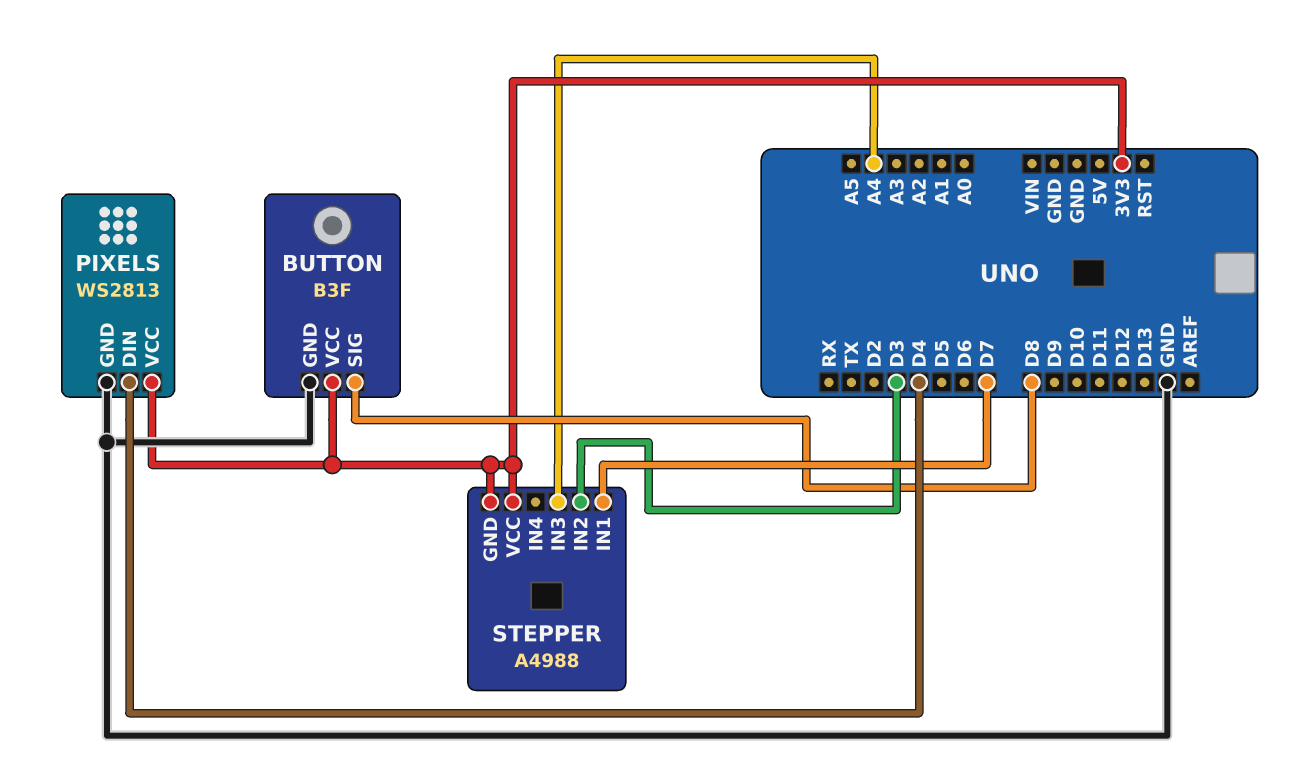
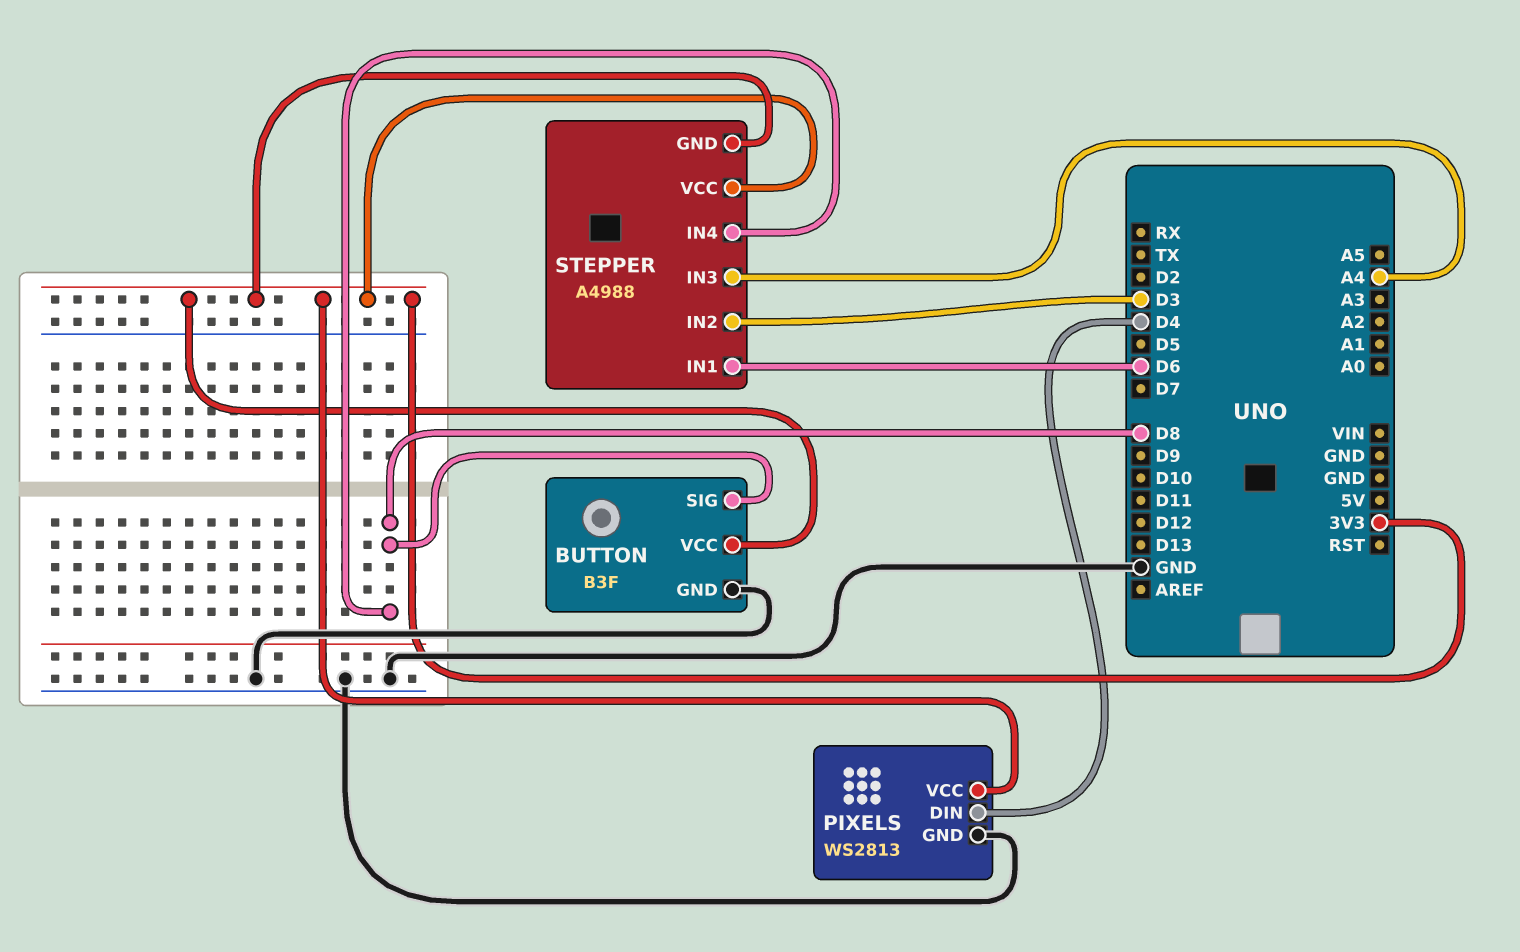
STEPPER pin IN1: D7 -> D6
STEPPER pin IN4: none -> D8

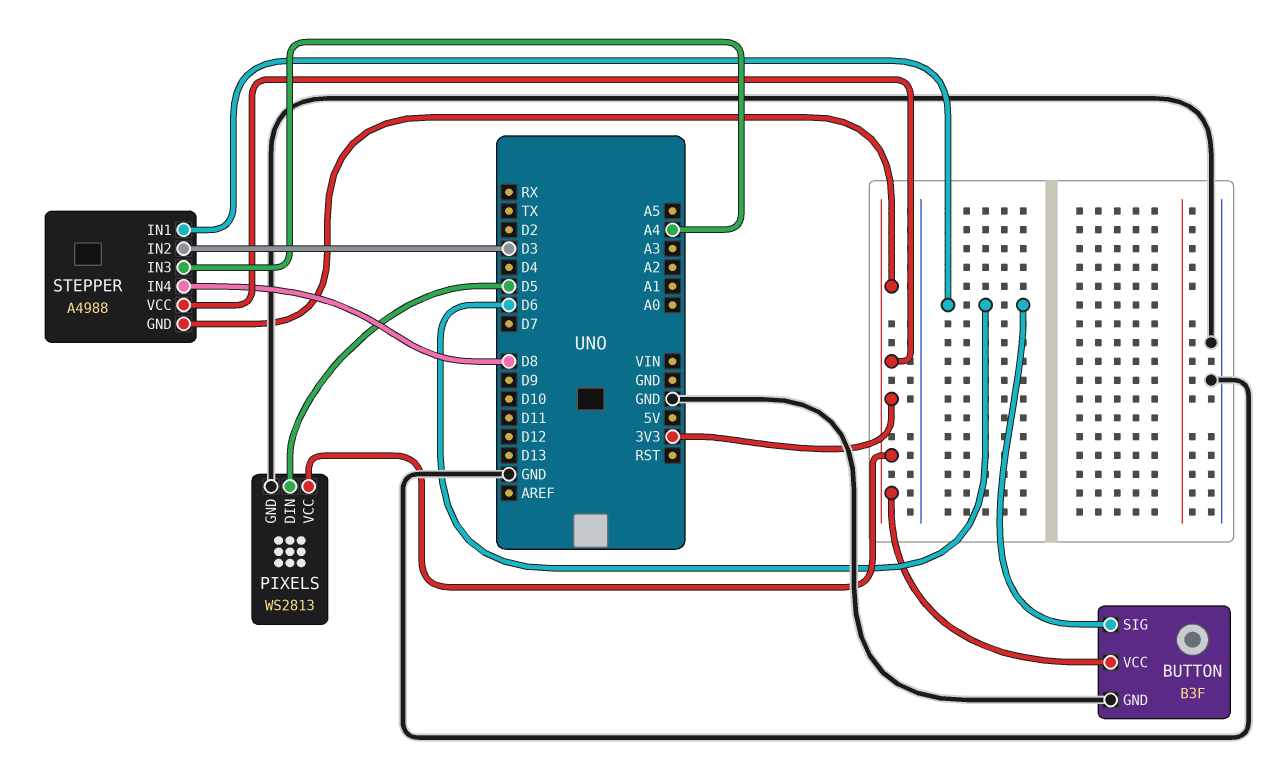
BUTTON pin SIG: D8 -> D6
PIXELS pin DIN: D4 -> D5

